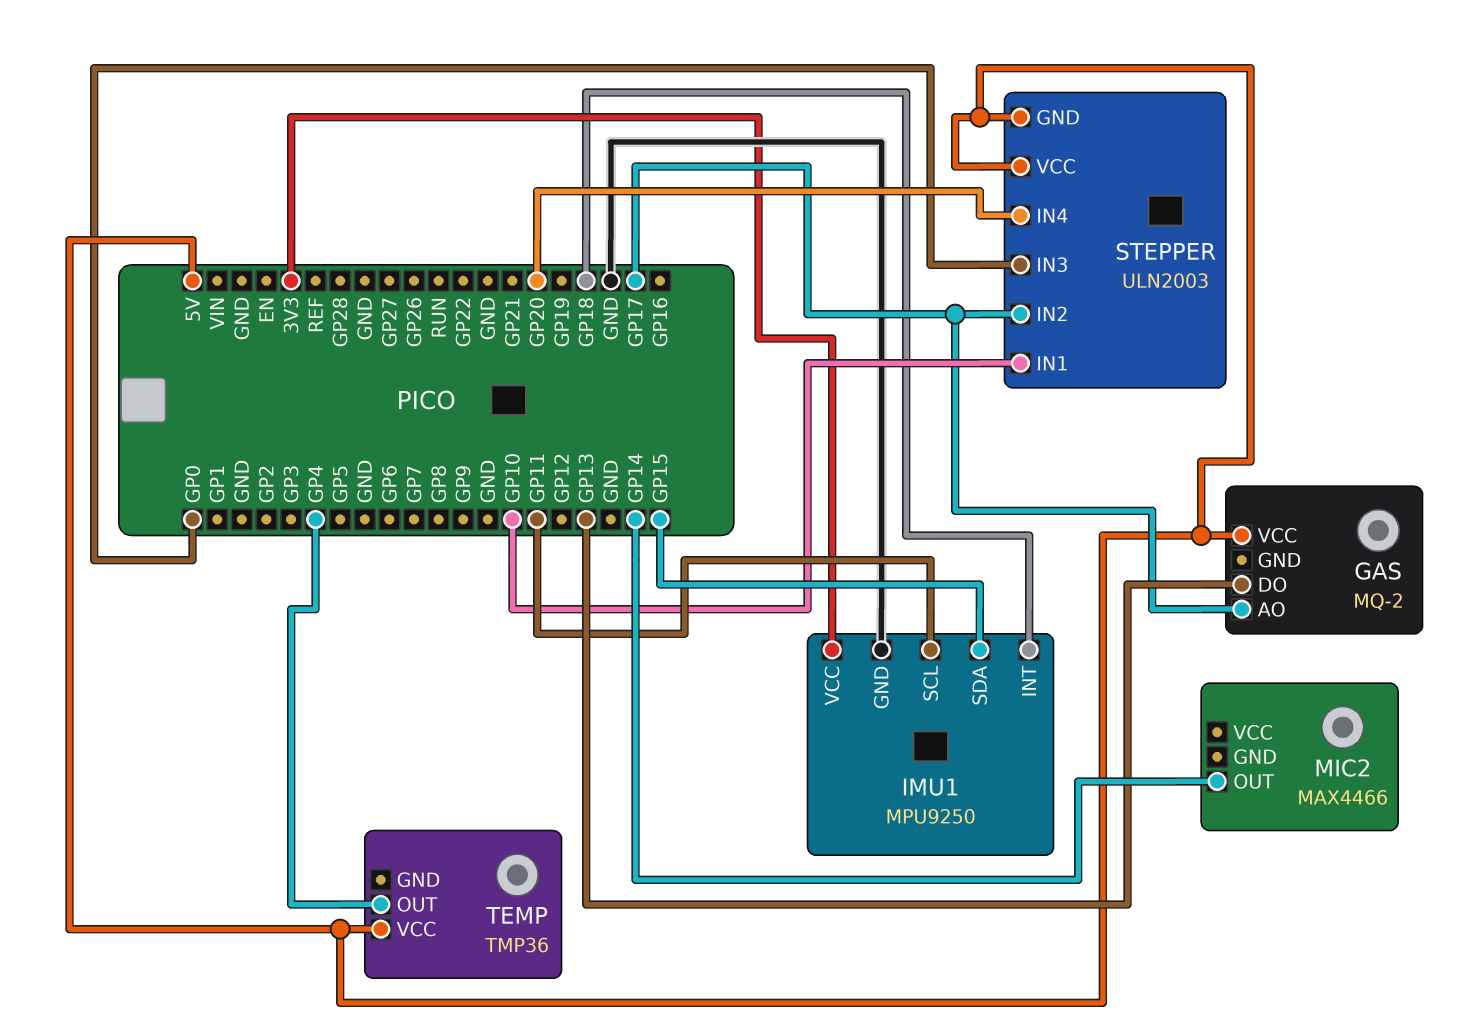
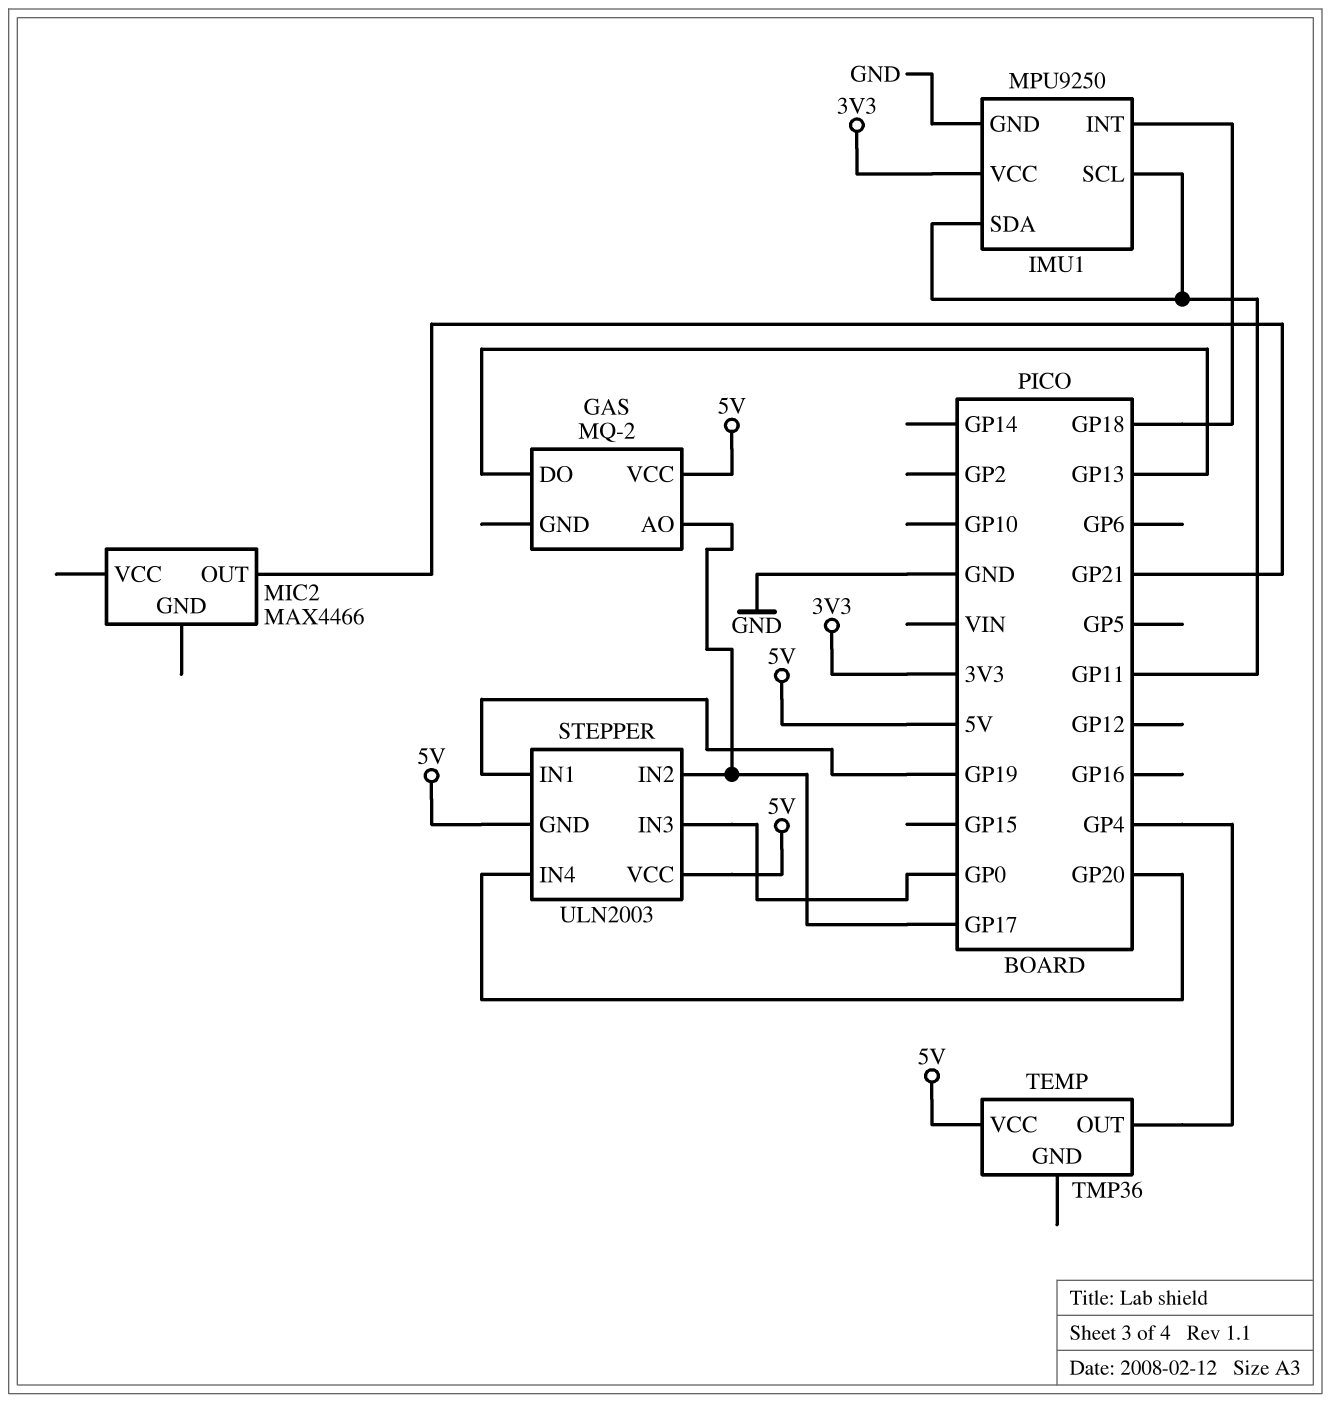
IMU1 pin SDA: GP15 -> GP11
MIC2 pin OUT: GP14 -> GP21
STEPPER pin IN1: GP10 -> GP19

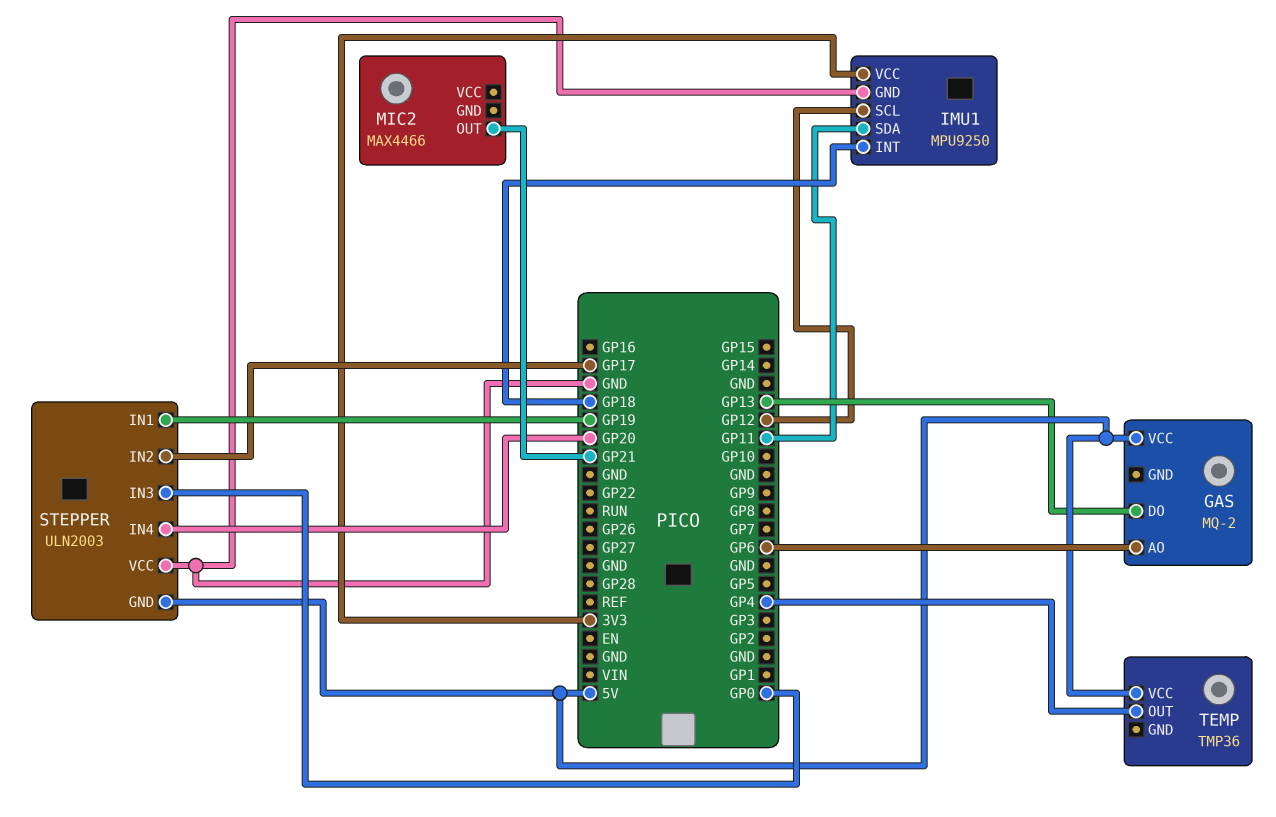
GAS pin AO: GP17 -> GP6
IMU1 pin SCL: GP11 -> GP12
STEPPER pin VCC: 5V -> GND

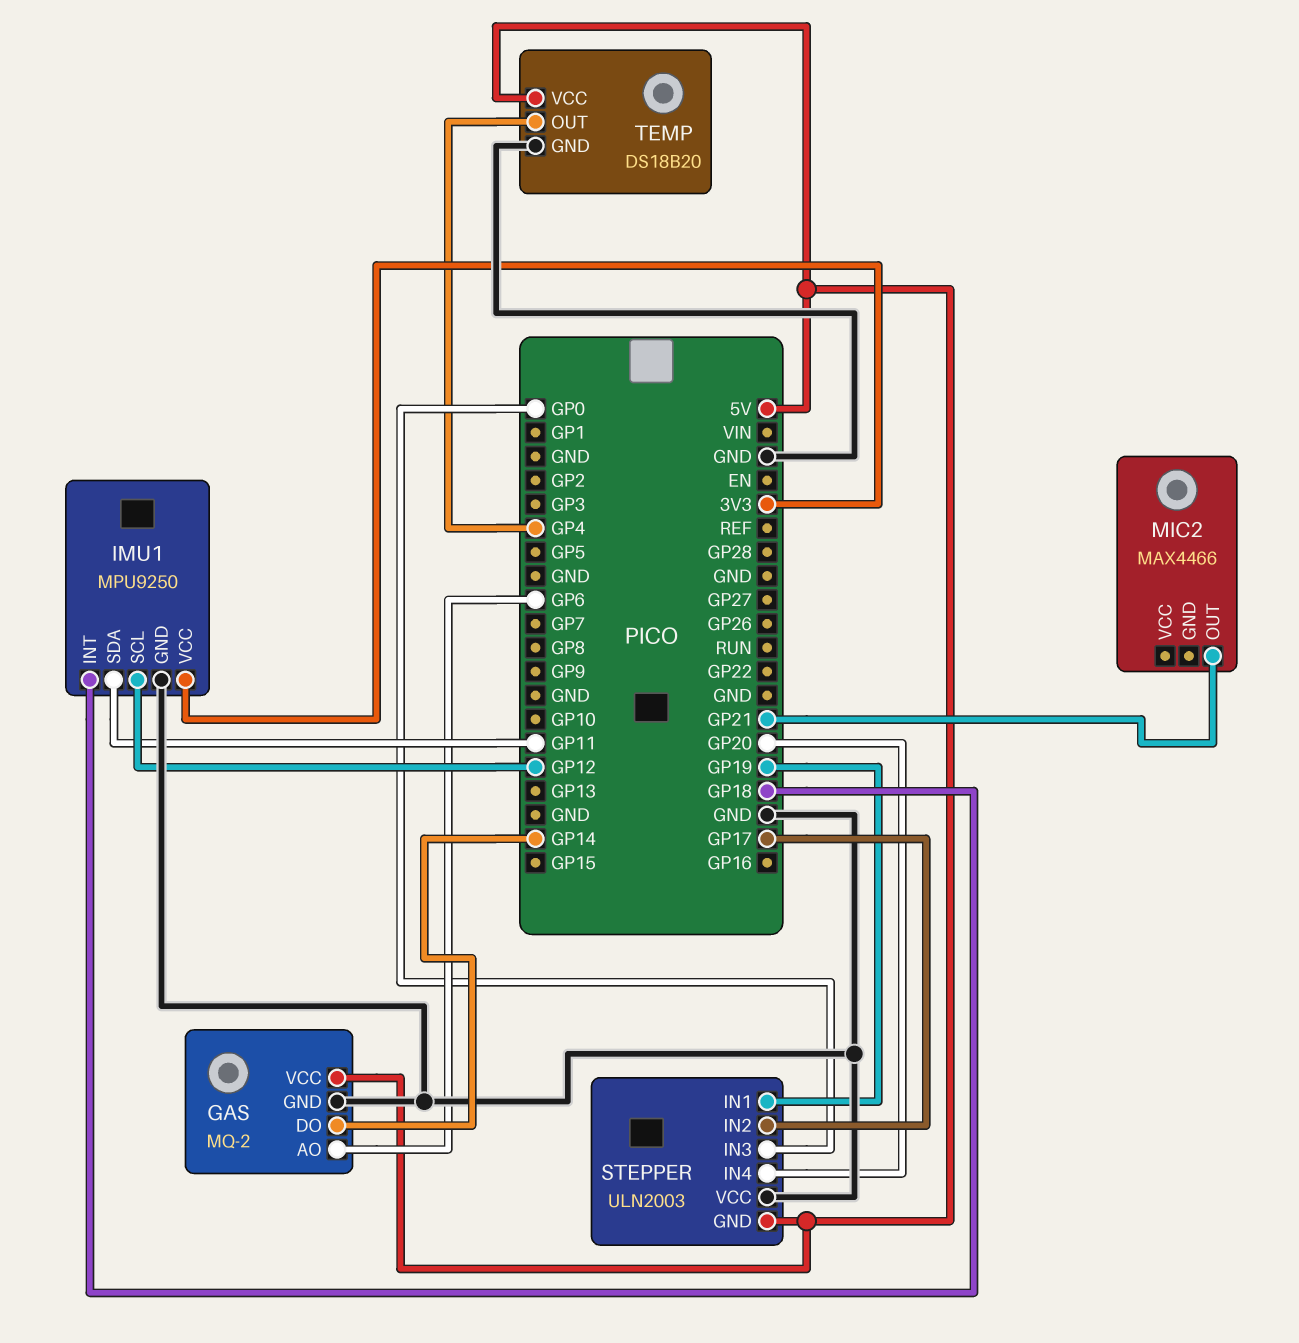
GAS pin DO: GP13 -> GP14
GAS pin GND: none -> GND
TEMP: TMP36 -> DS18B20
TEMP pin GND: none -> GND

